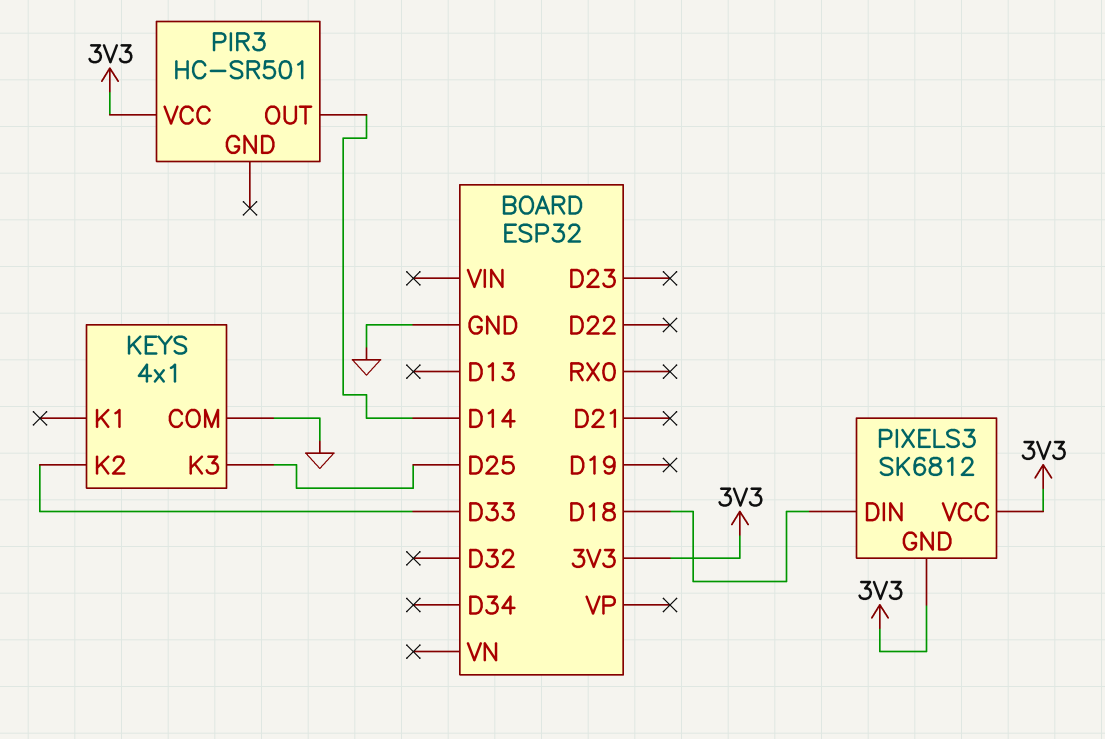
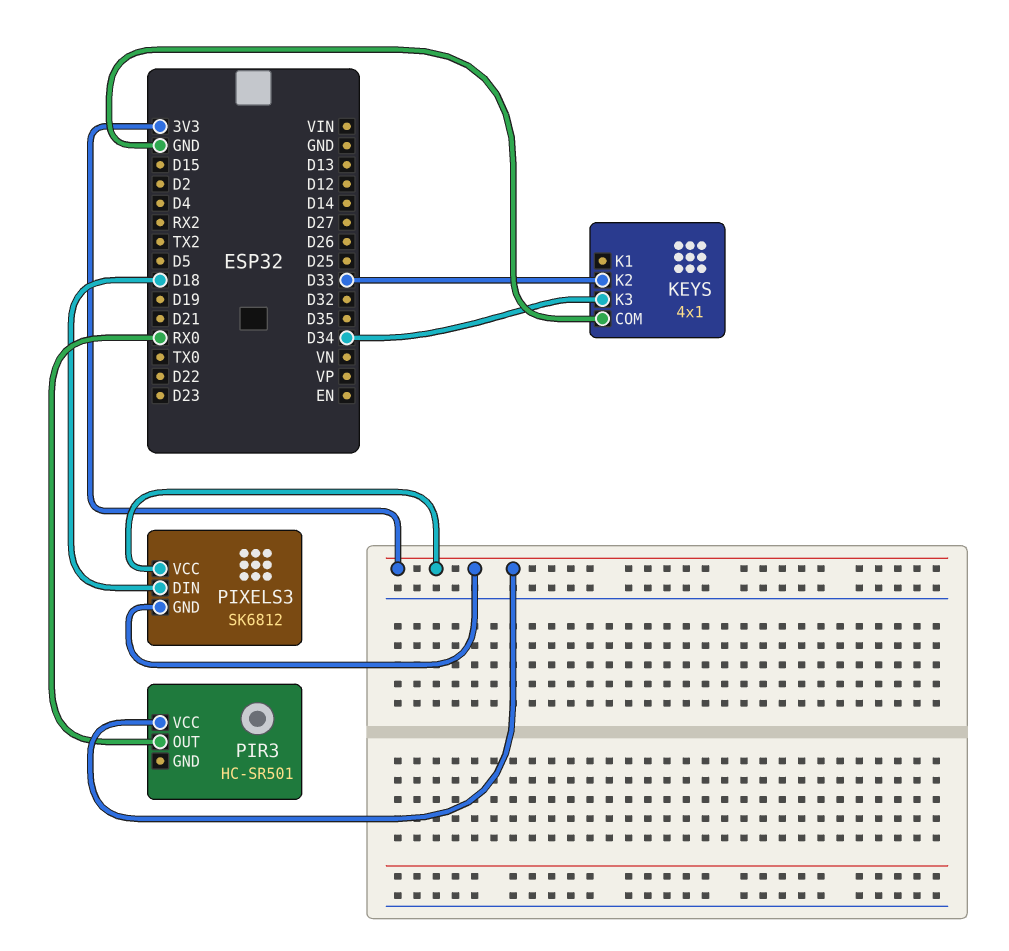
KEYS pin K3: D25 -> D34
PIR3 pin OUT: D14 -> RX0

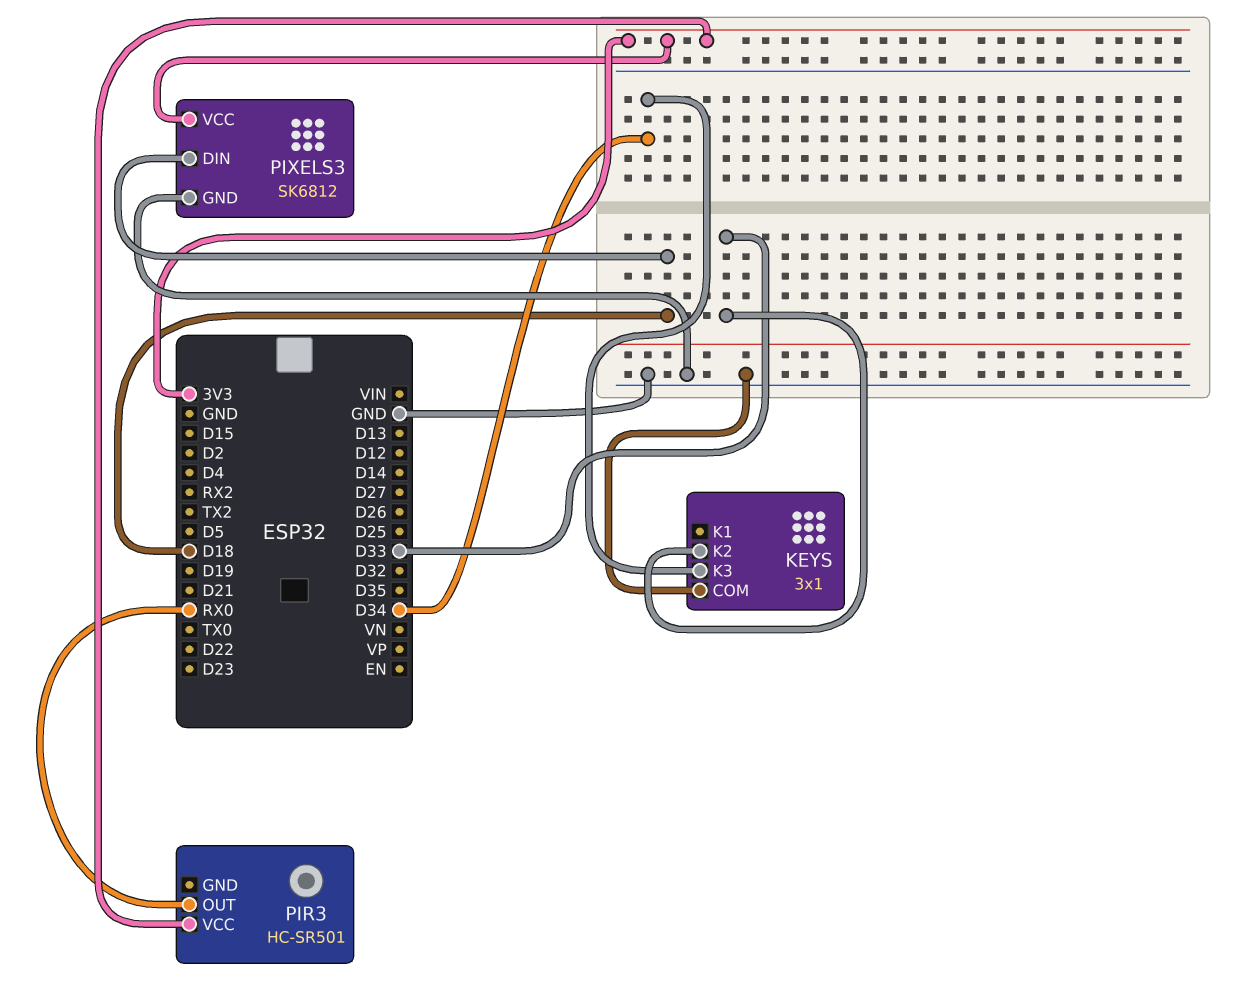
KEYS: 4x1 -> 3x1
PIXELS3 pin GND: 3V3 -> GND

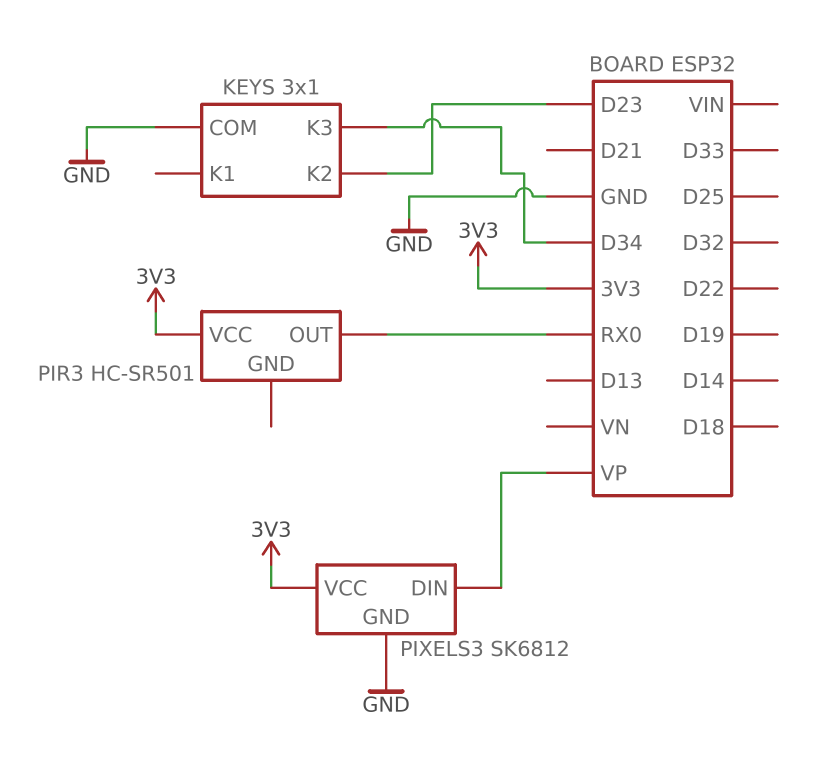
KEYS pin K2: D33 -> D23
PIXELS3 pin DIN: D18 -> VP

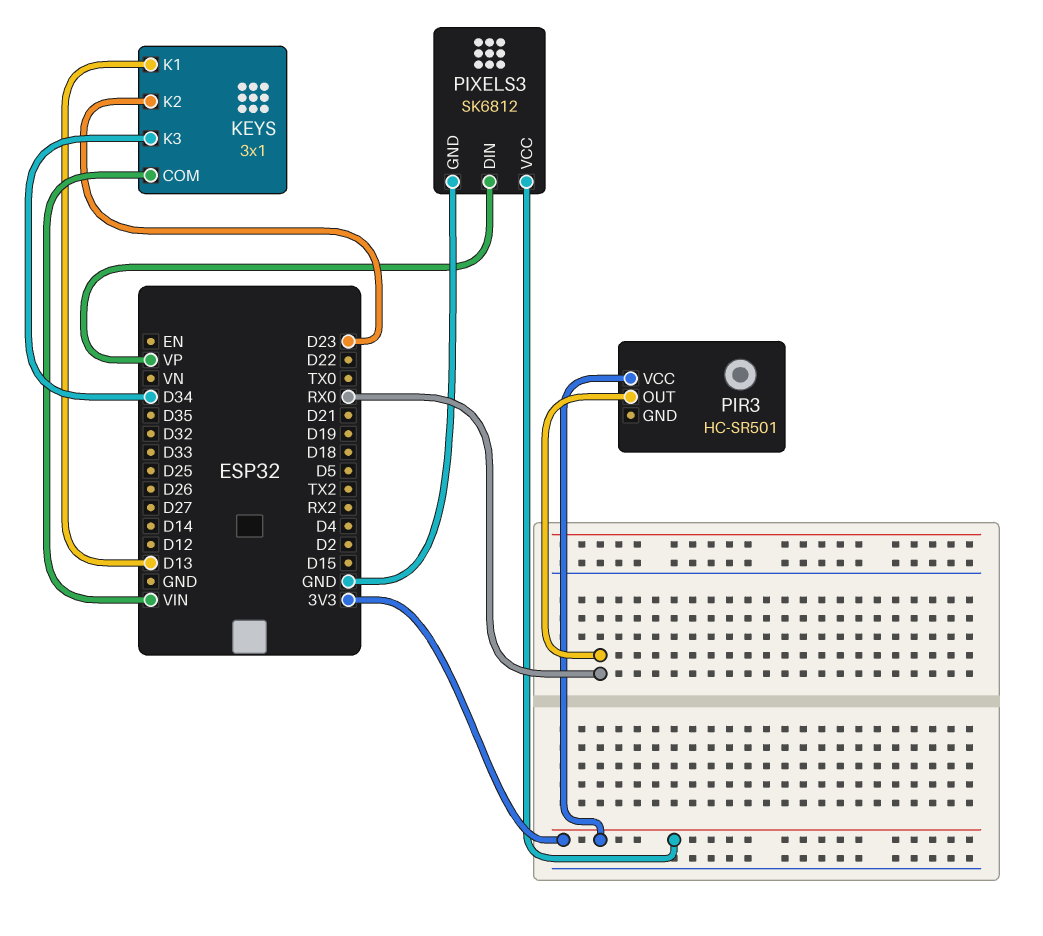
KEYS pin COM: GND -> VIN
KEYS pin K1: none -> D13

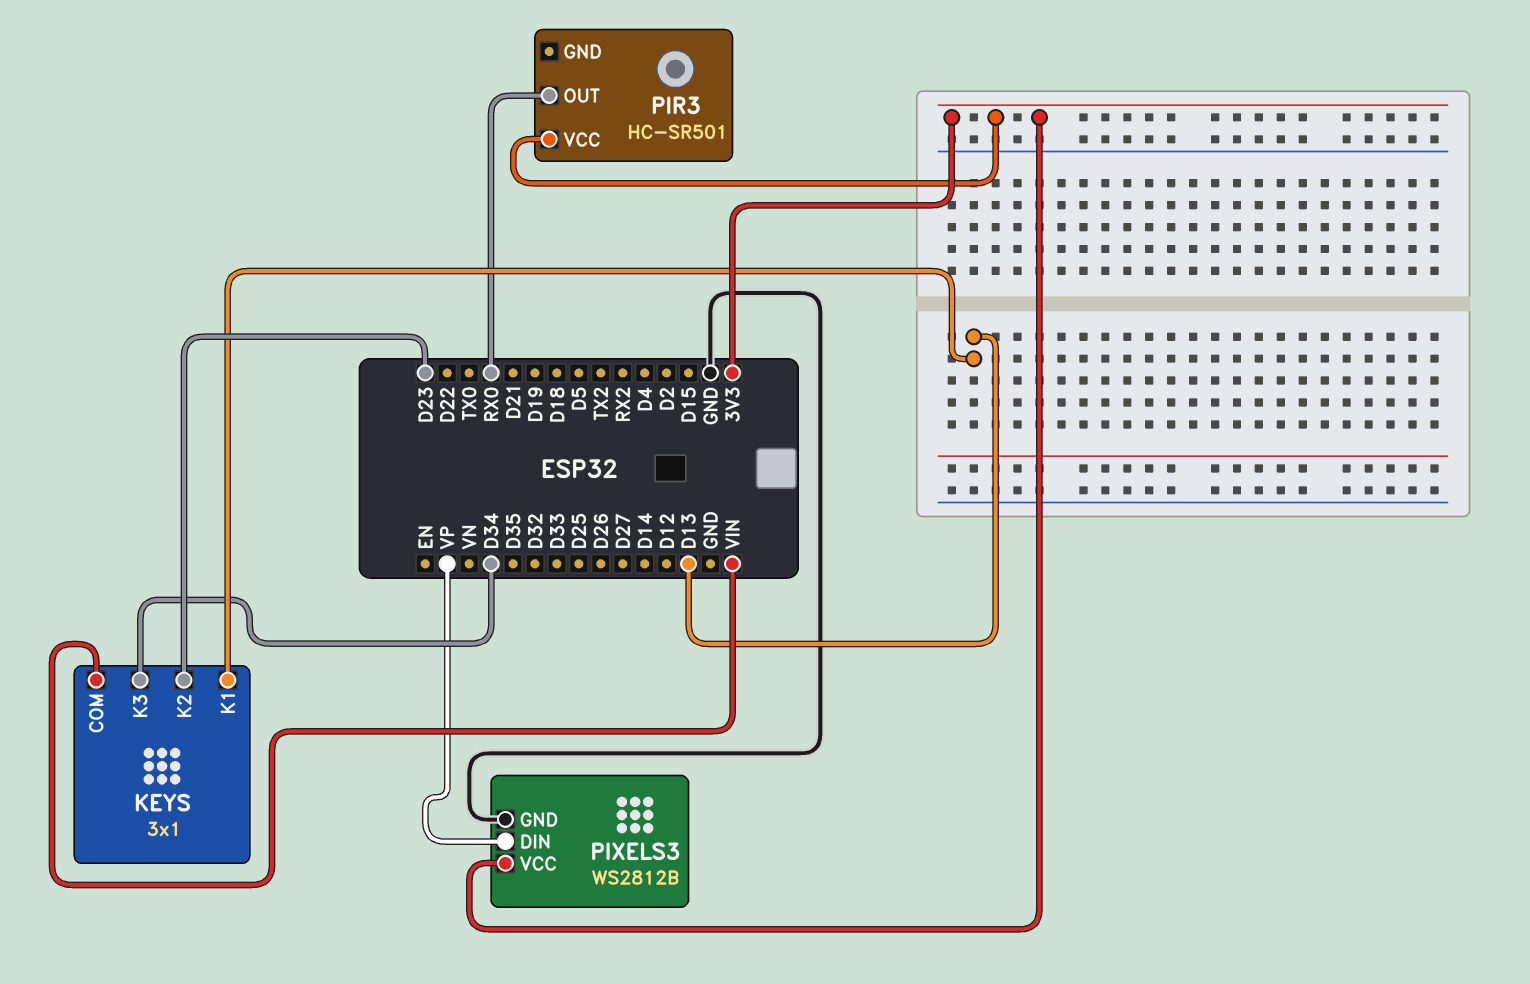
PIXELS3: SK6812 -> WS2812B

